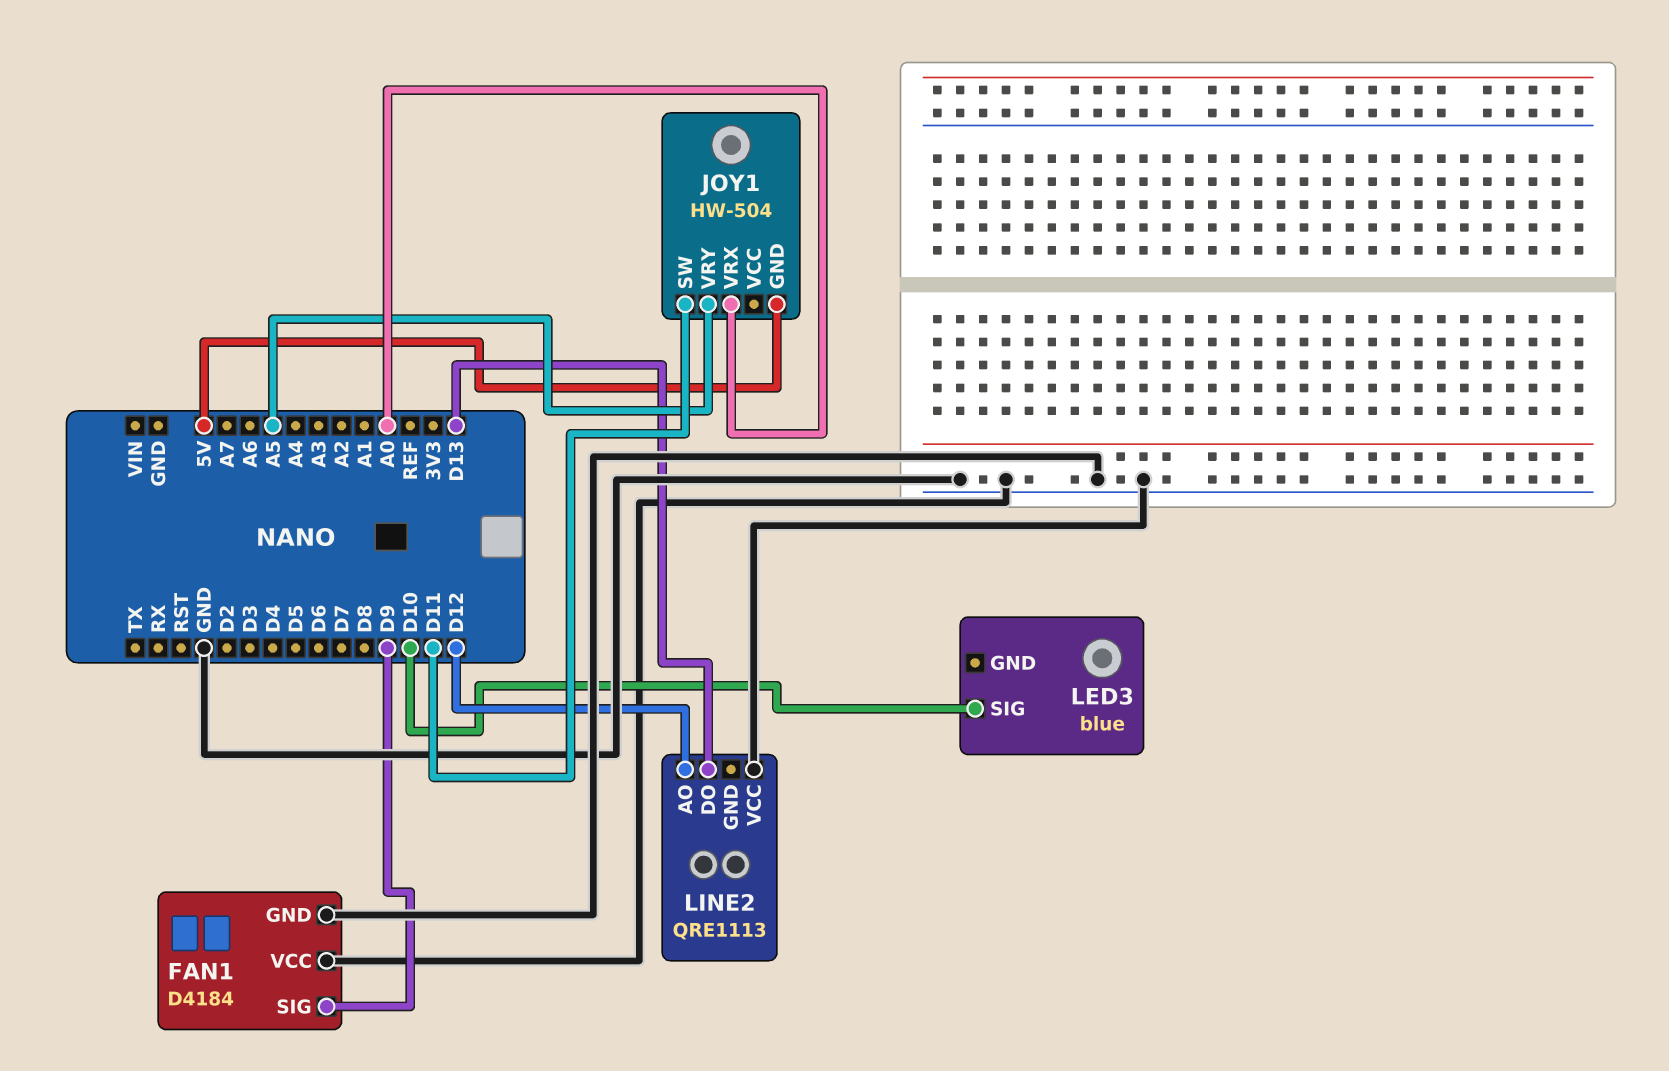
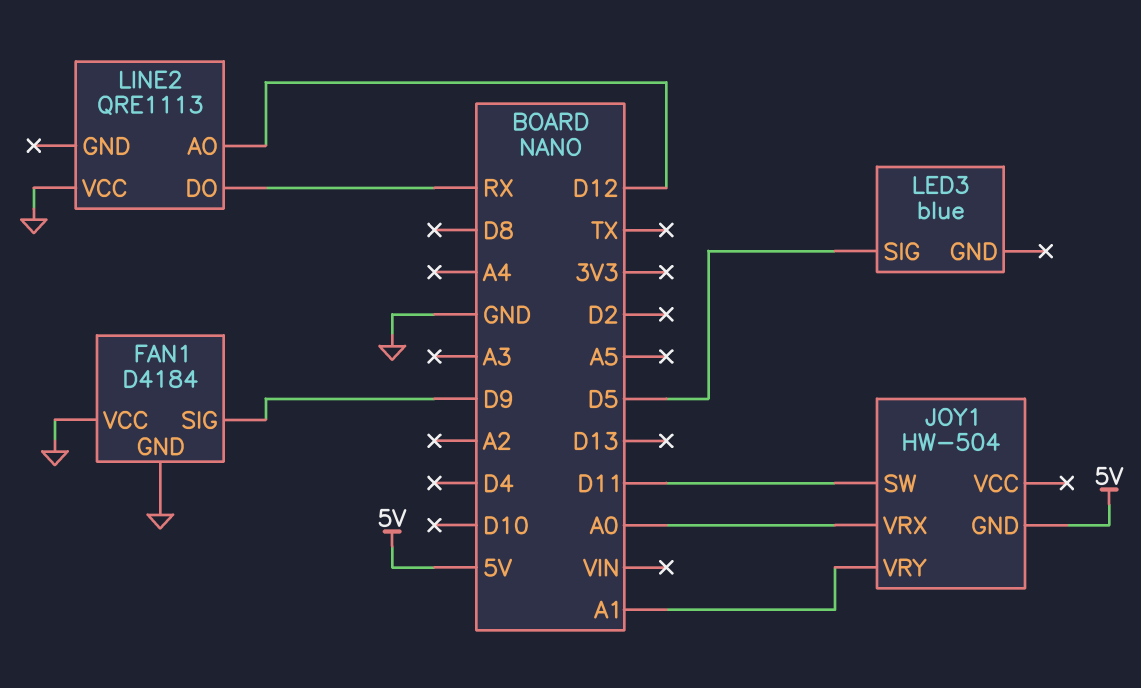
JOY1 pin VRY: A5 -> A1
LED3 pin SIG: D10 -> D5
LINE2 pin DO: D13 -> RX

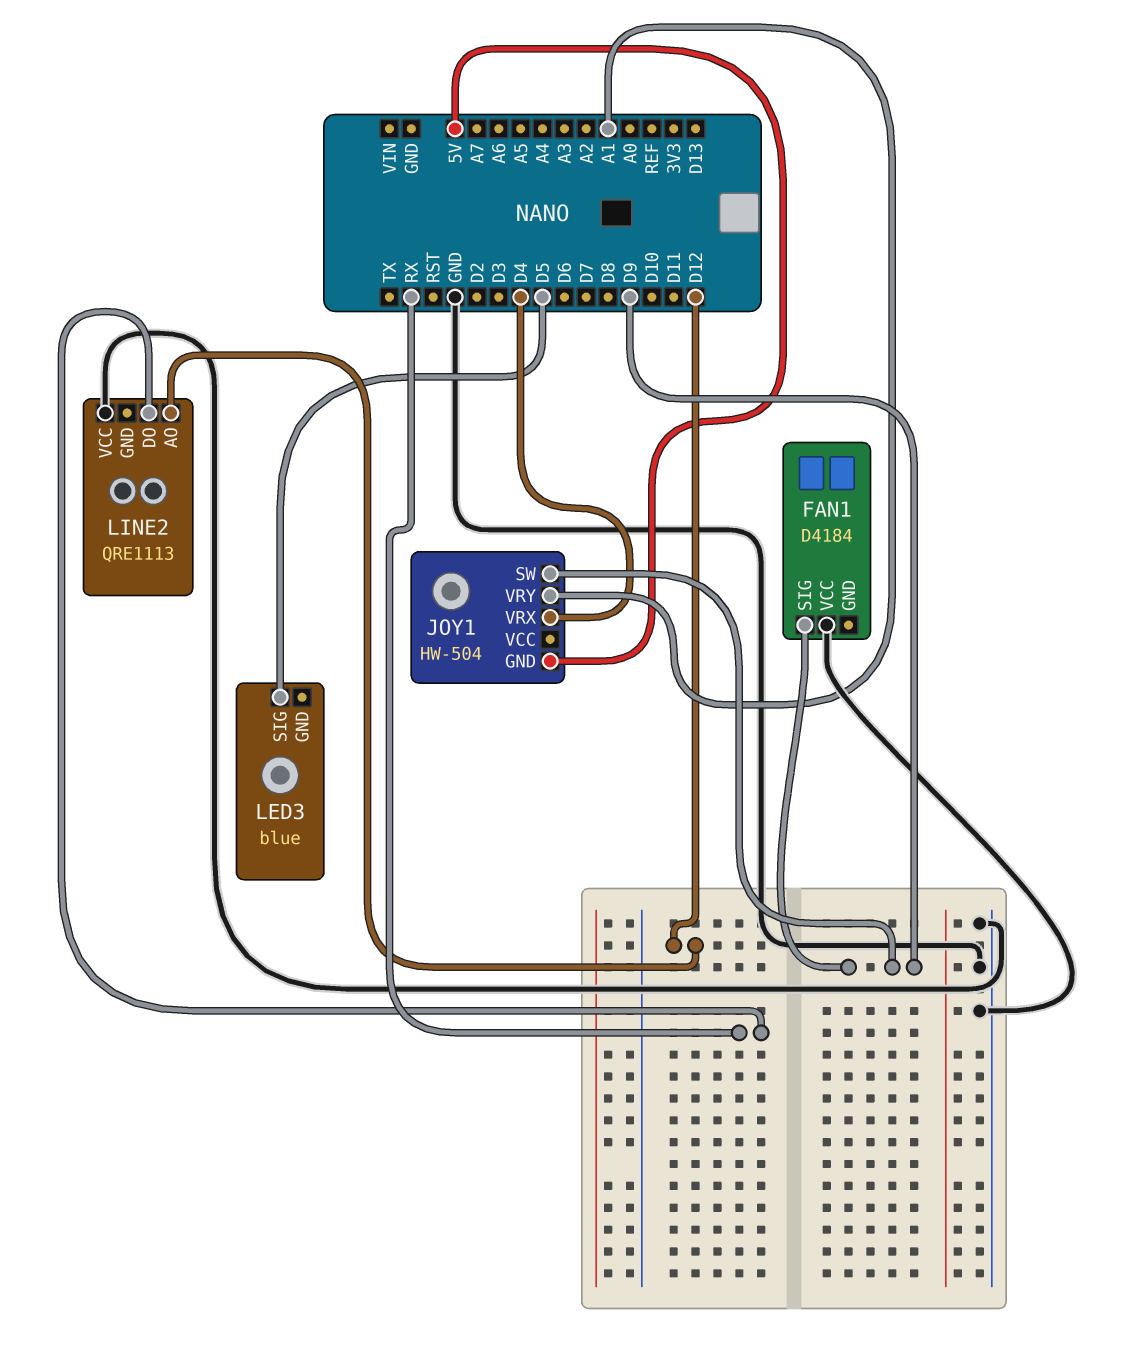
FAN1 pin GND: GND -> none
JOY1 pin SW: D11 -> D9
JOY1 pin VRX: A0 -> D4

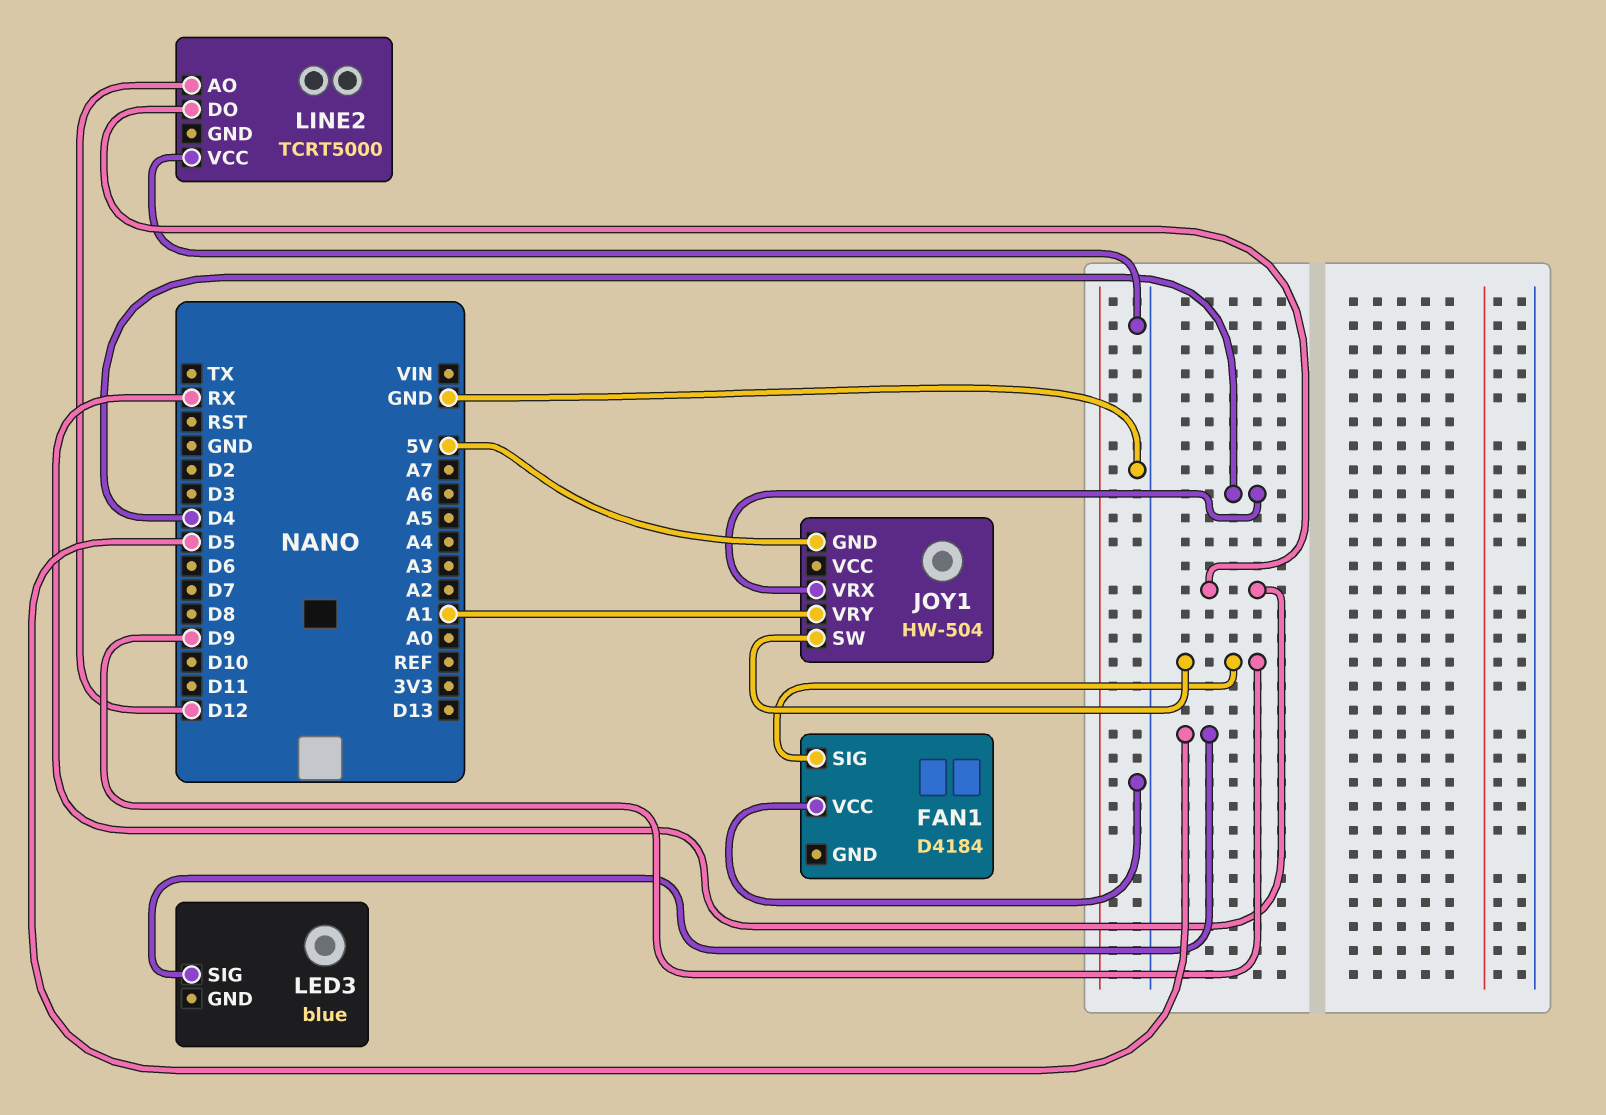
LINE2: QRE1113 -> TCRT5000

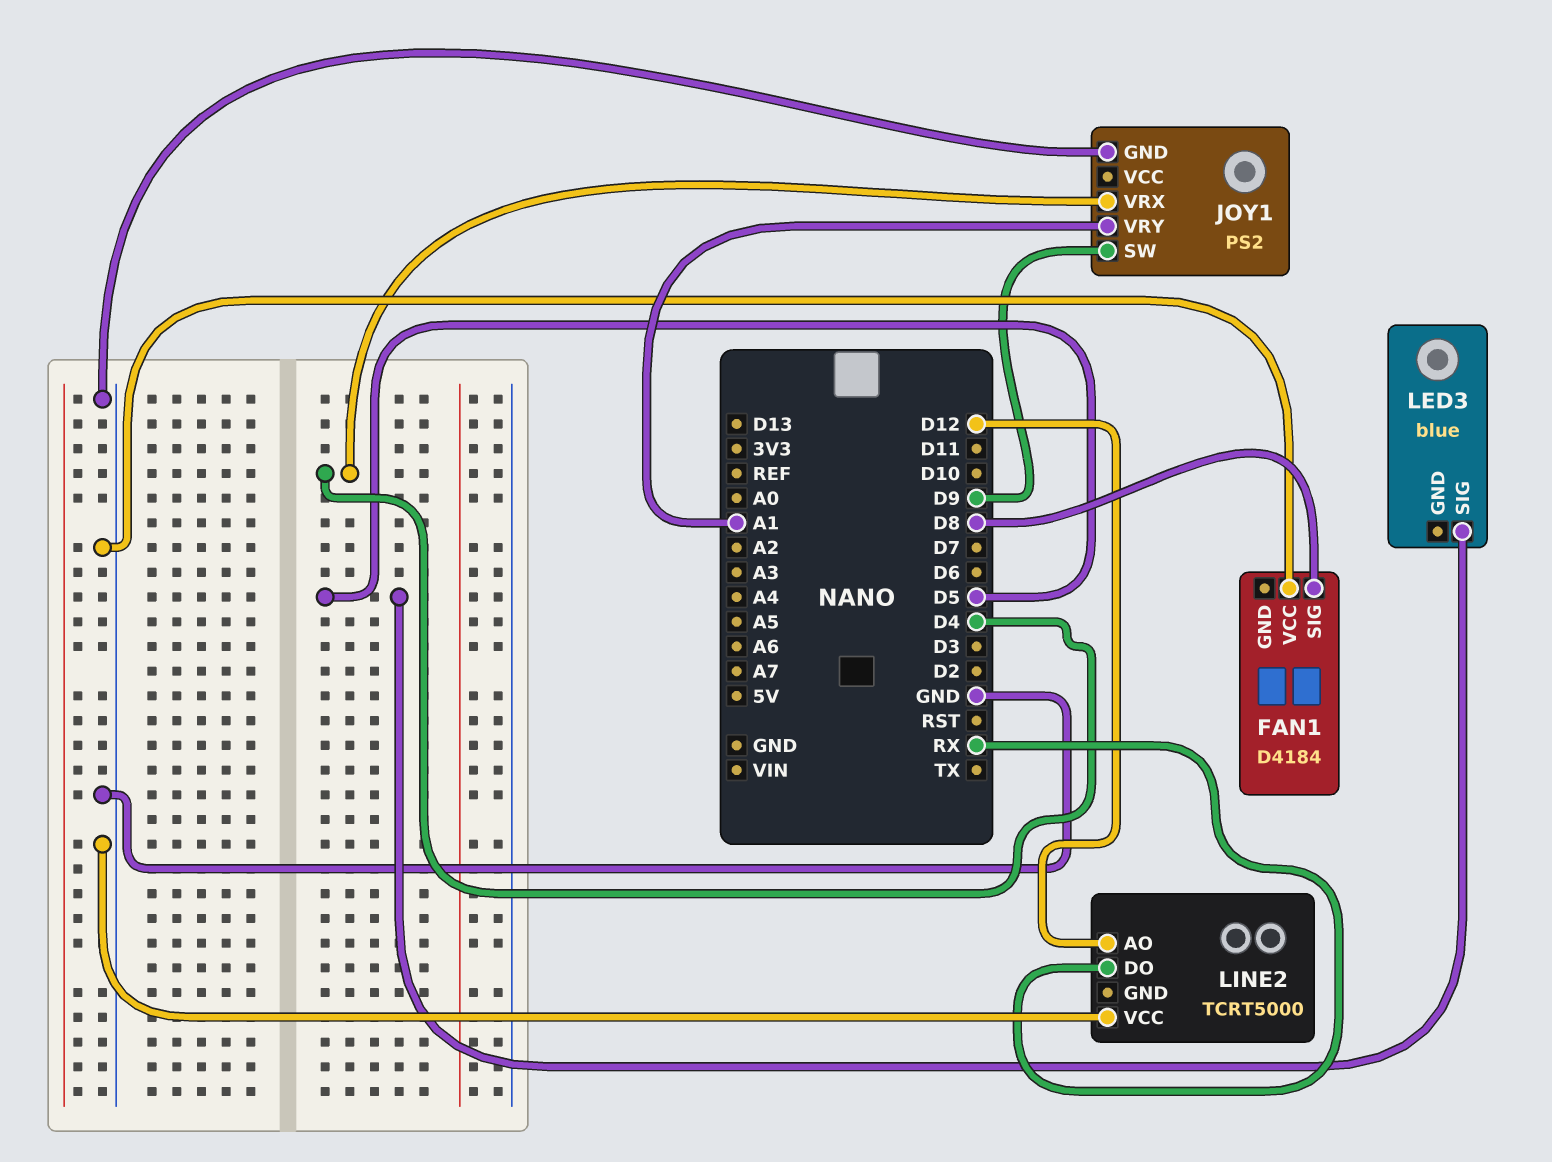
FAN1 pin SIG: D9 -> D8
JOY1: HW-504 -> PS2
JOY1 pin GND: 5V -> GND

